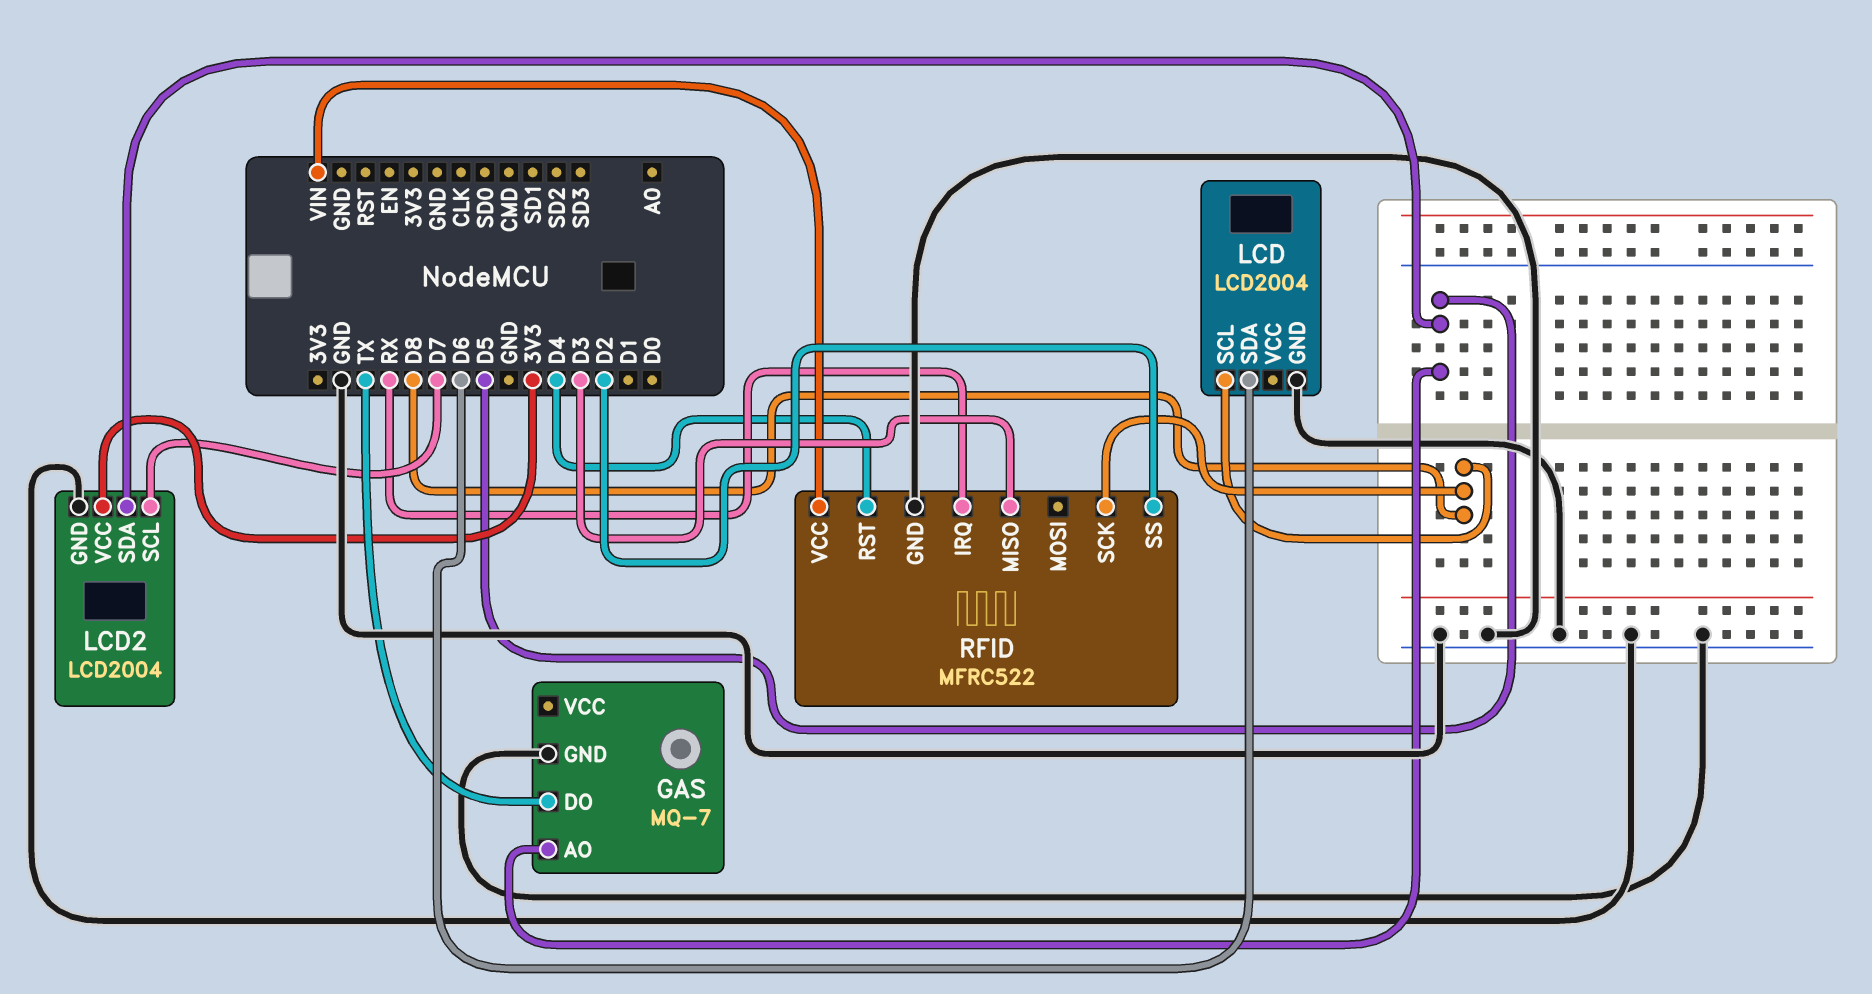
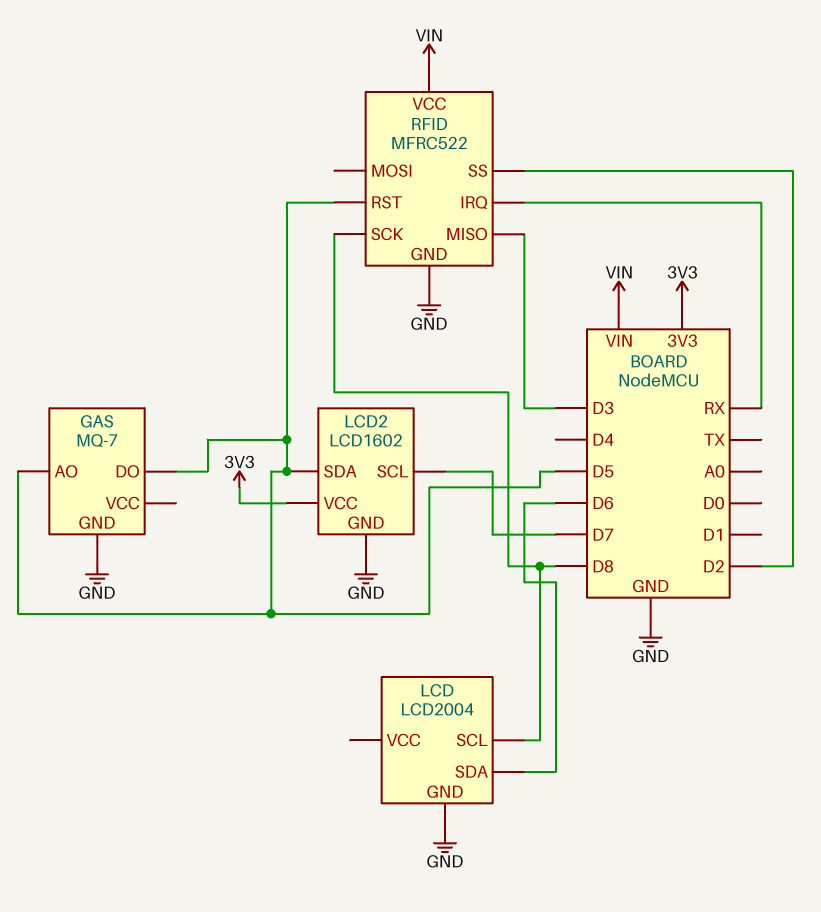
GAS pin DO: TX -> D5
LCD2: LCD2004 -> LCD1602
RFID pin RST: D4 -> D5

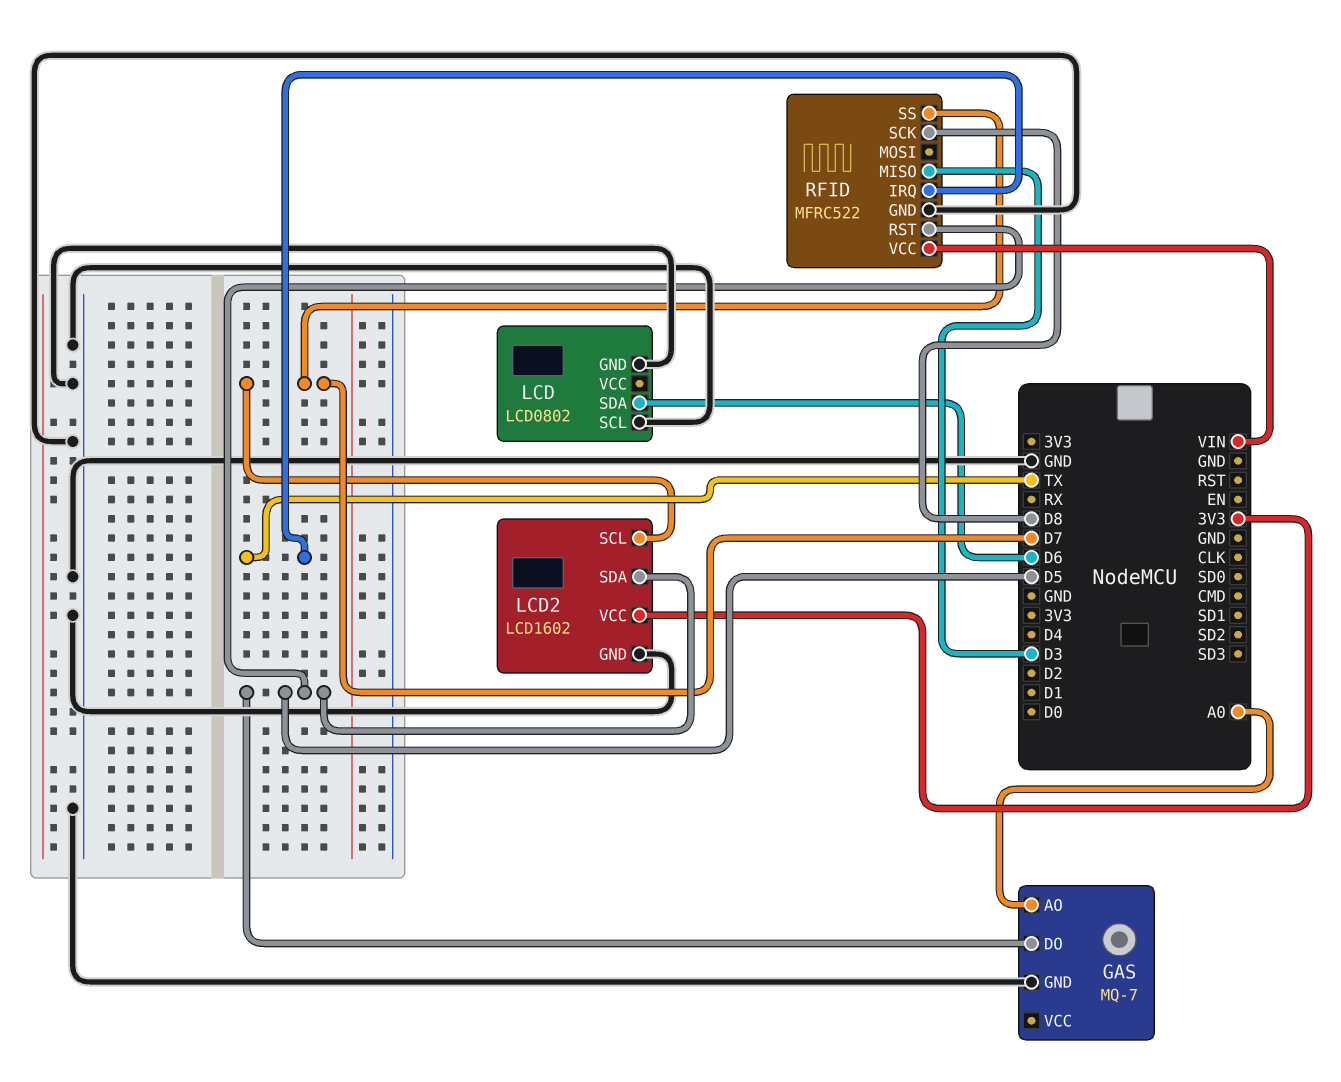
GAS pin AO: D5 -> A0
LCD: LCD2004 -> LCD0802
LCD pin SCL: D8 -> GND
RFID pin IRQ: RX -> TX
RFID pin SS: D2 -> D7

